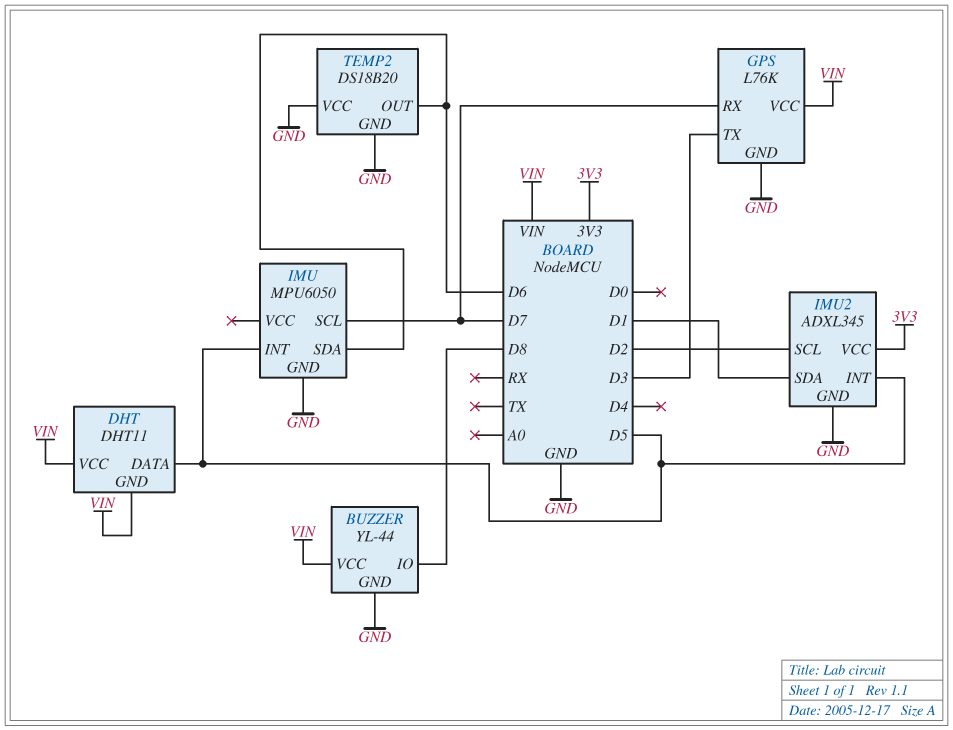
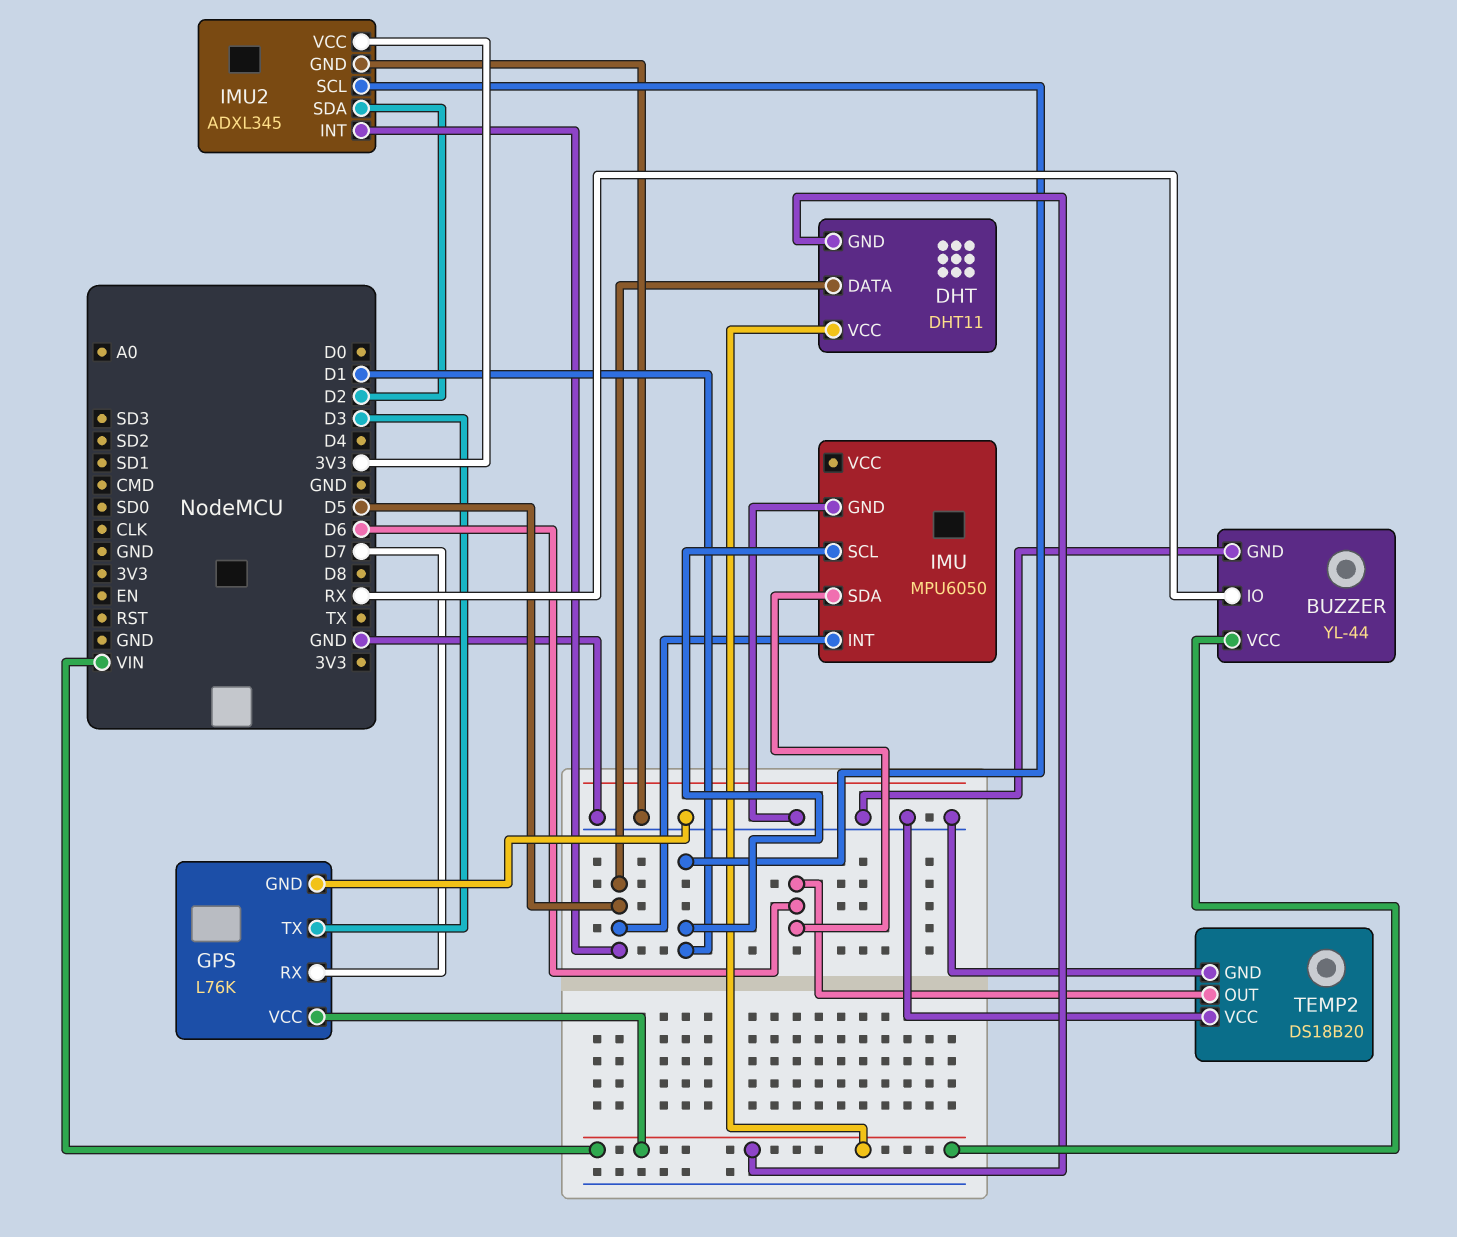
BUZZER pin IO: D8 -> RX
IMU pin SCL: D7 -> D1
IMU2 pin SCL: D2 -> D1
IMU2 pin SDA: D1 -> D2

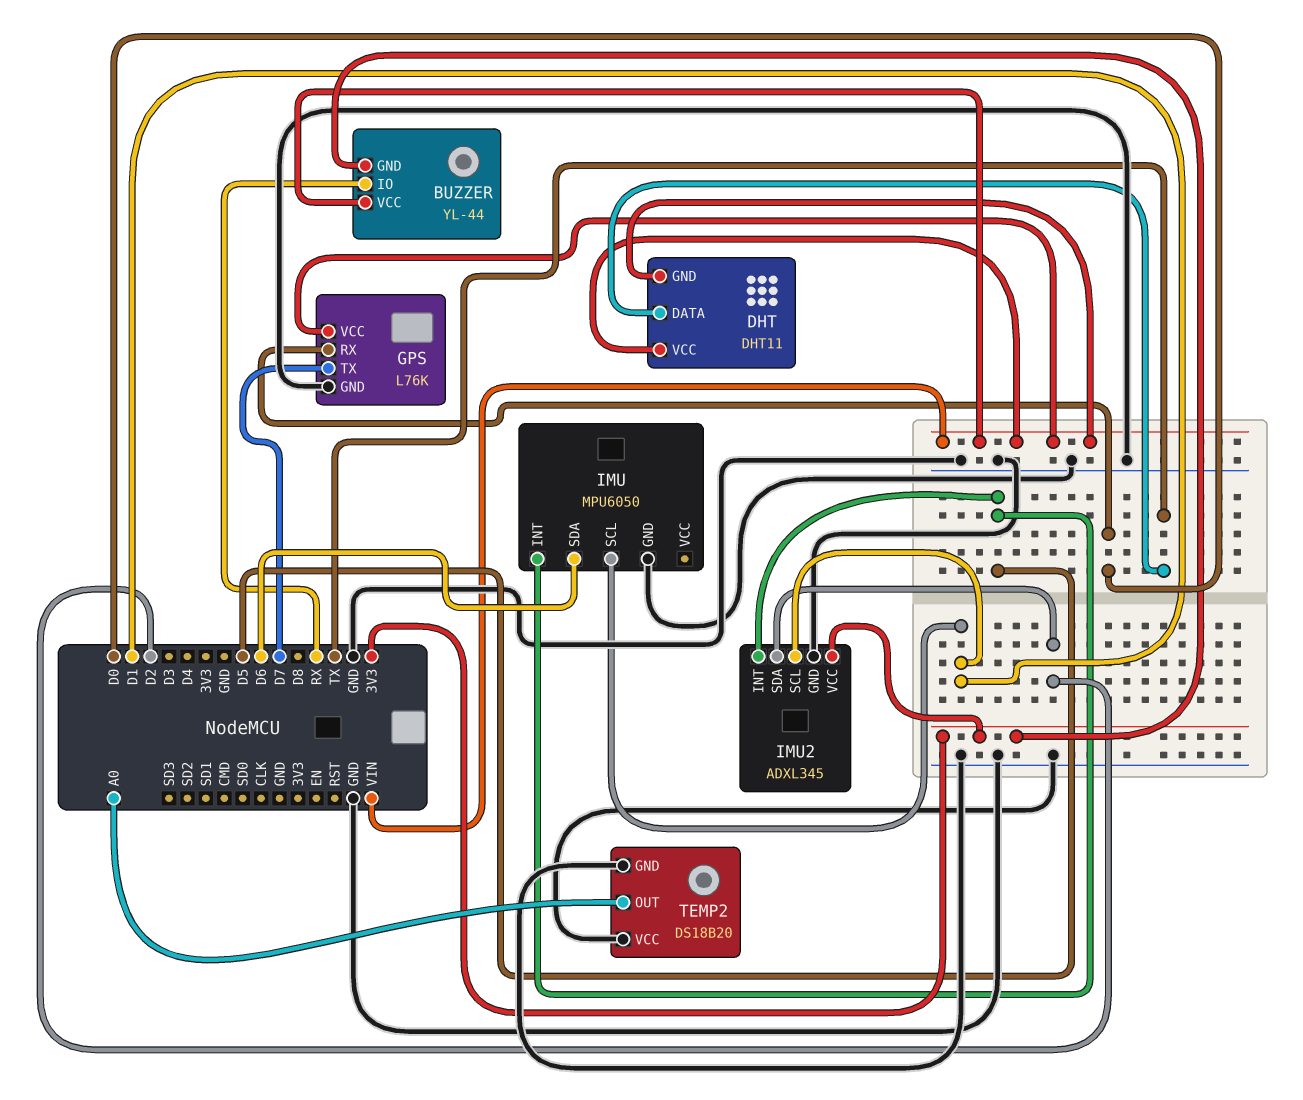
BUZZER pin GND: GND -> 3V3
DHT pin DATA: D5 -> TX
GPS pin RX: D7 -> D0
GPS pin TX: D3 -> D7
TEMP2 pin OUT: D6 -> A0

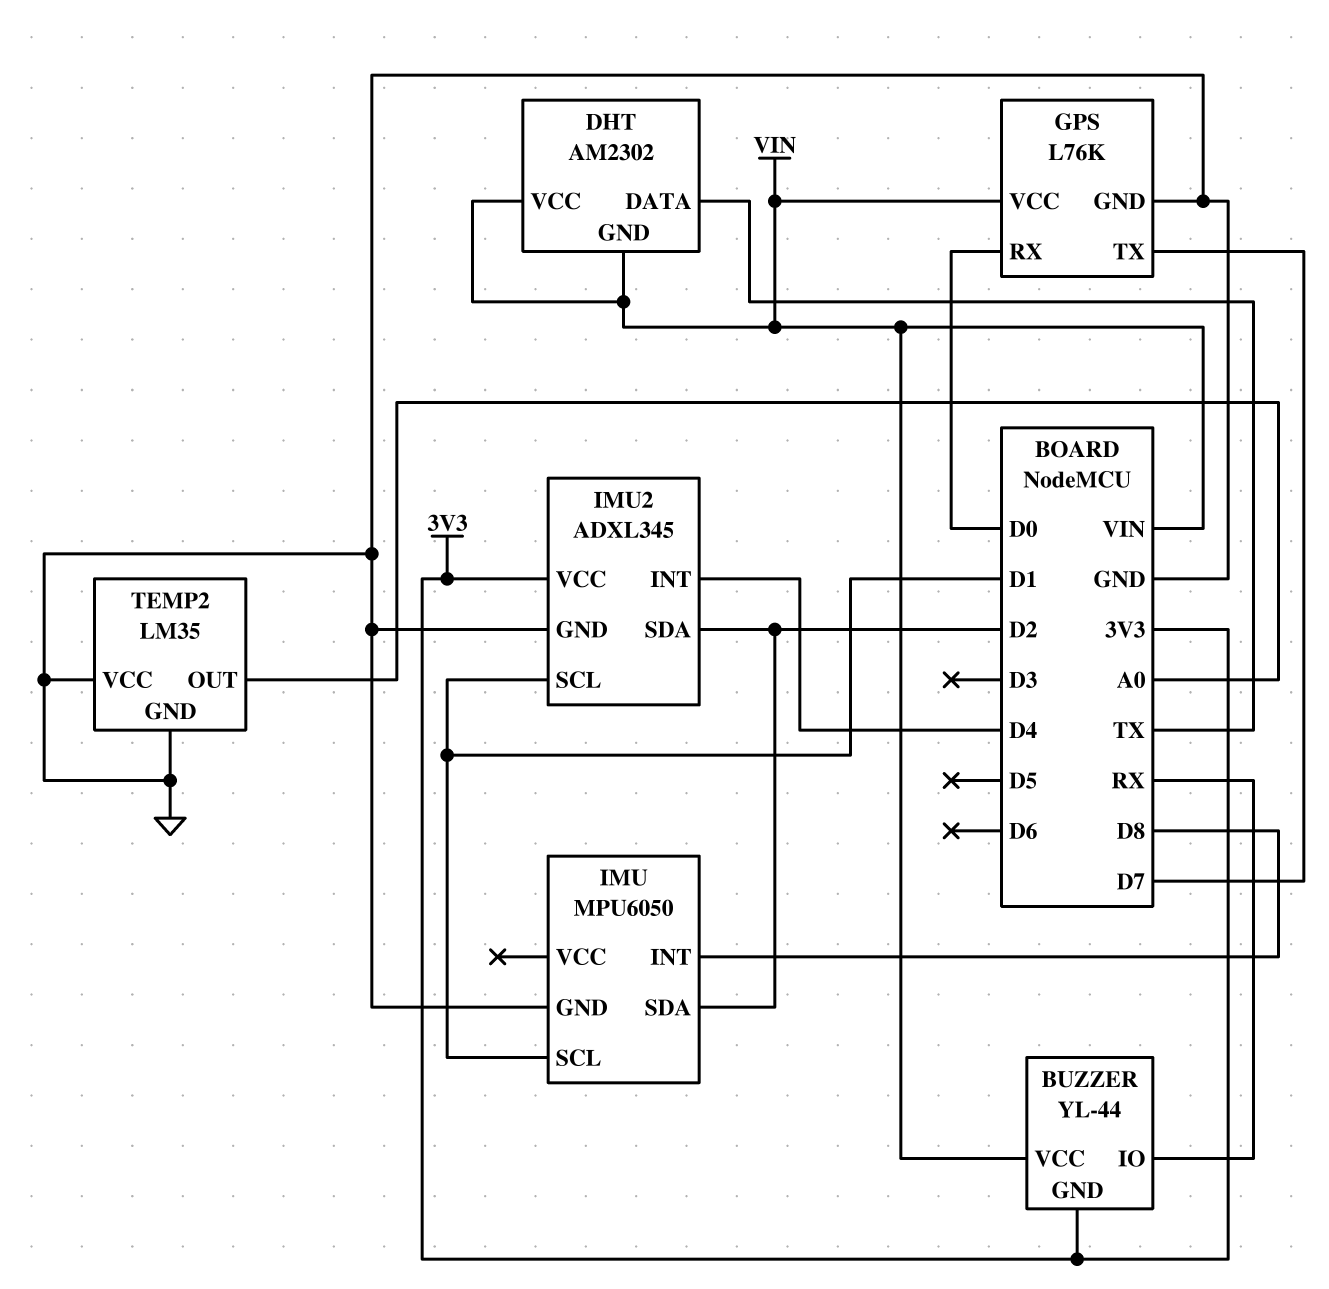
DHT: DHT11 -> AM2302
IMU pin INT: D5 -> D8
IMU pin SDA: D6 -> D2
IMU2 pin INT: D5 -> D4
TEMP2: DS18B20 -> LM35

